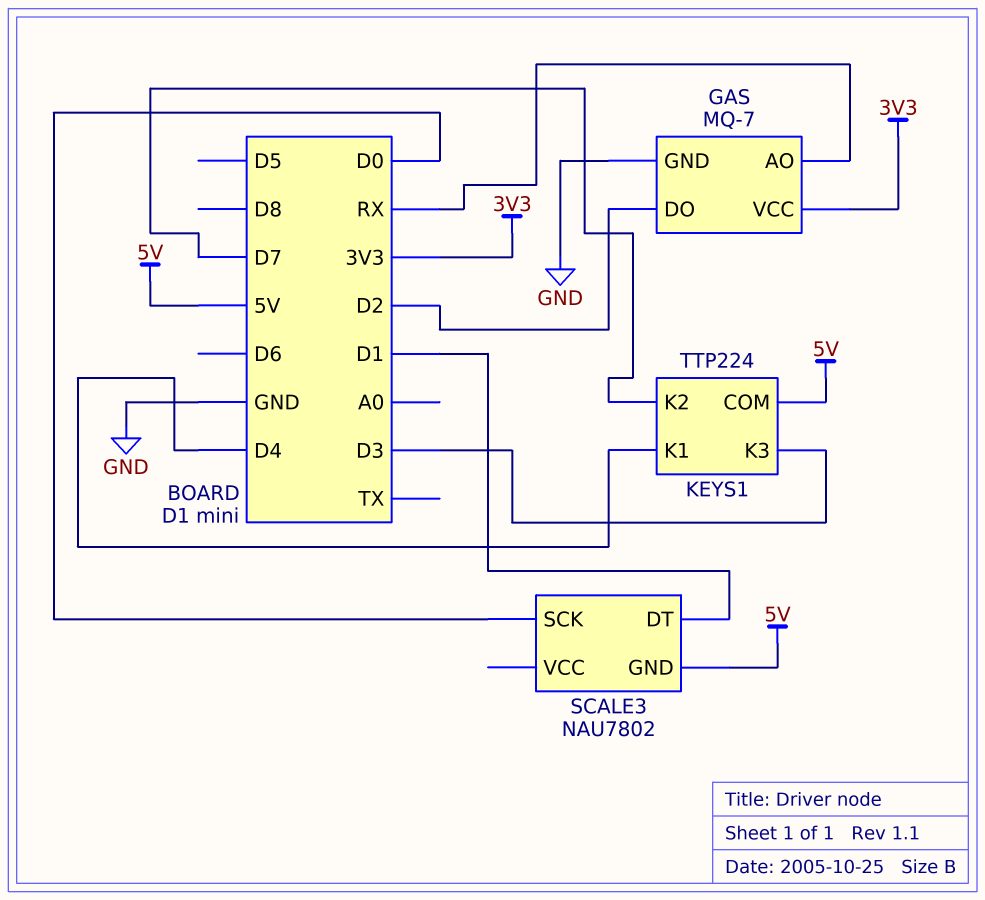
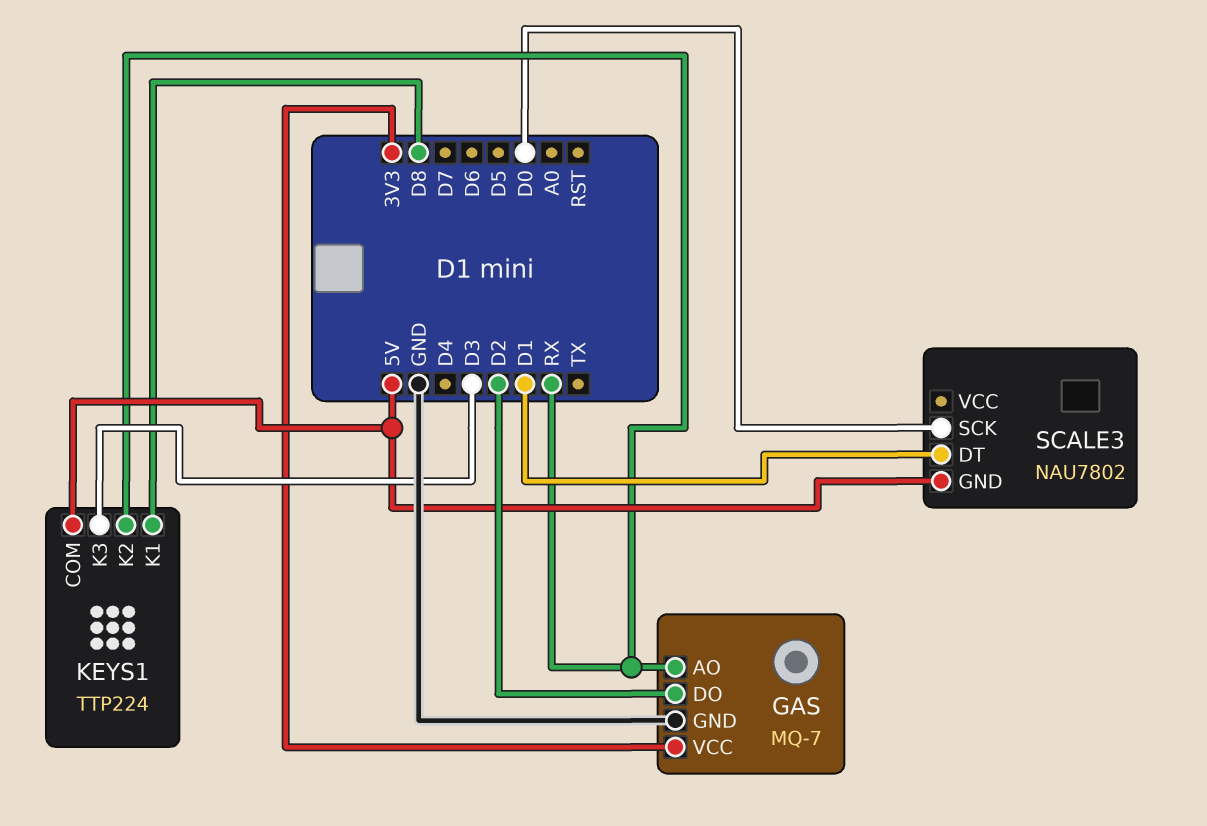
KEYS1 pin K1: D4 -> D8
KEYS1 pin K2: D7 -> RX

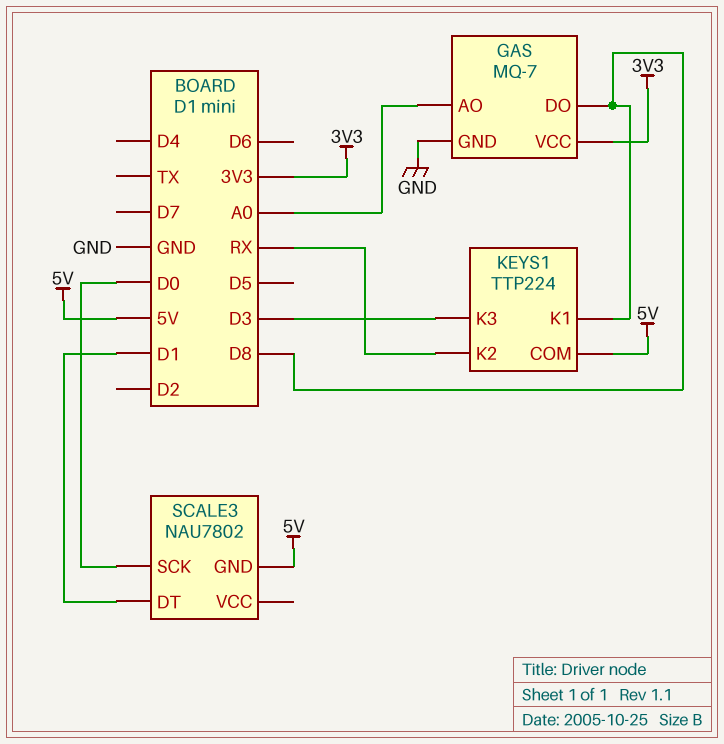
GAS pin AO: RX -> A0
GAS pin DO: D2 -> D8

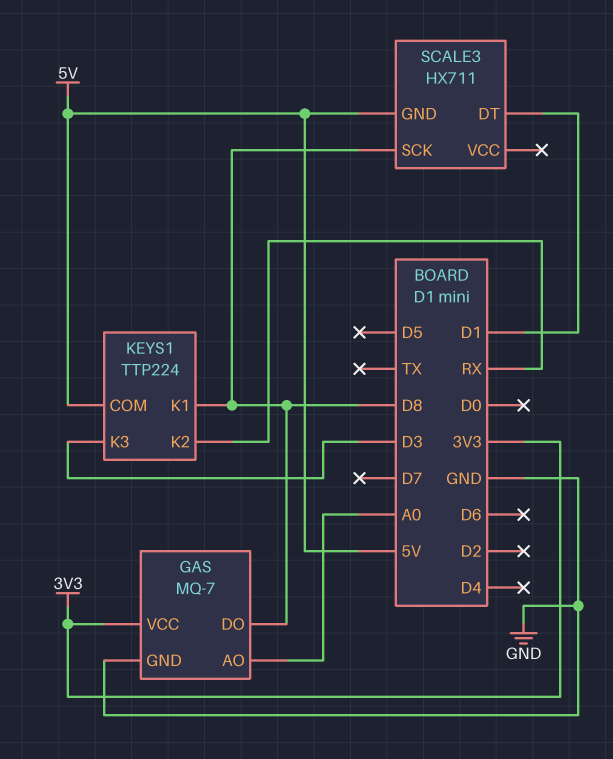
SCALE3: NAU7802 -> HX711
SCALE3 pin SCK: D0 -> D8

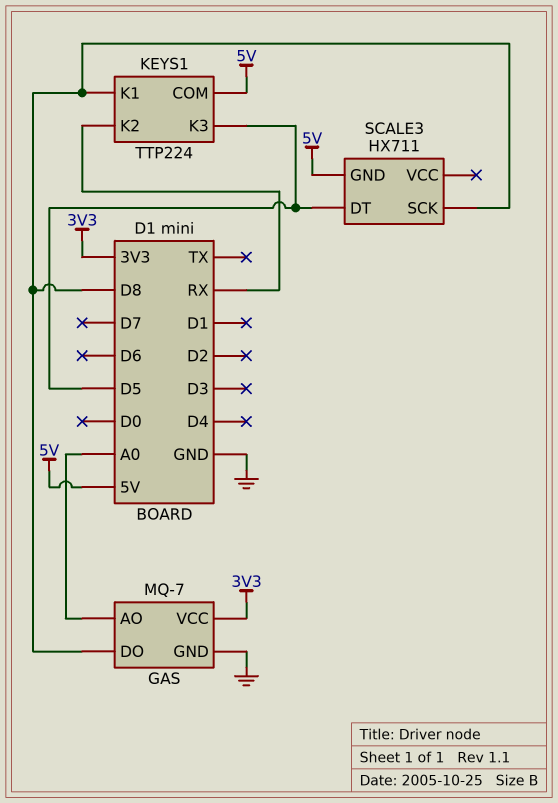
KEYS1 pin K3: D3 -> D5
SCALE3 pin DT: D1 -> D5

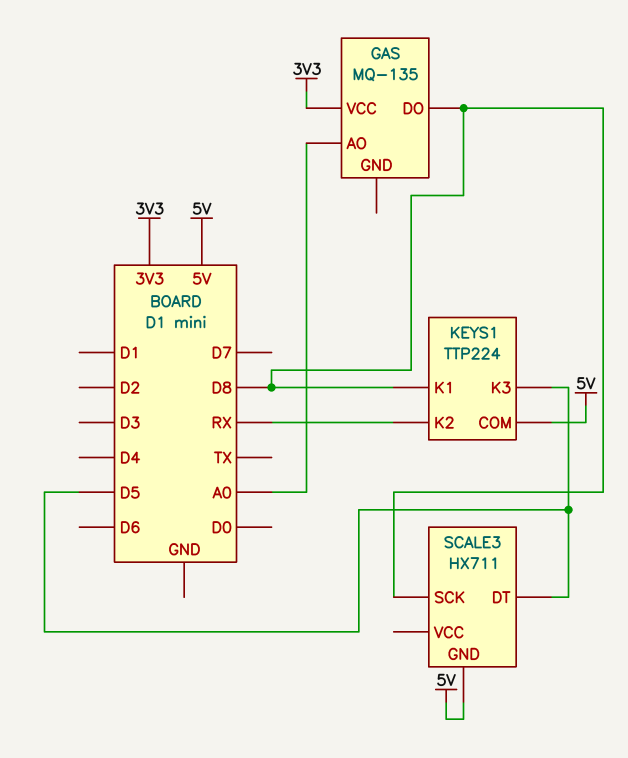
GAS: MQ-7 -> MQ-135
GAS pin GND: GND -> none

